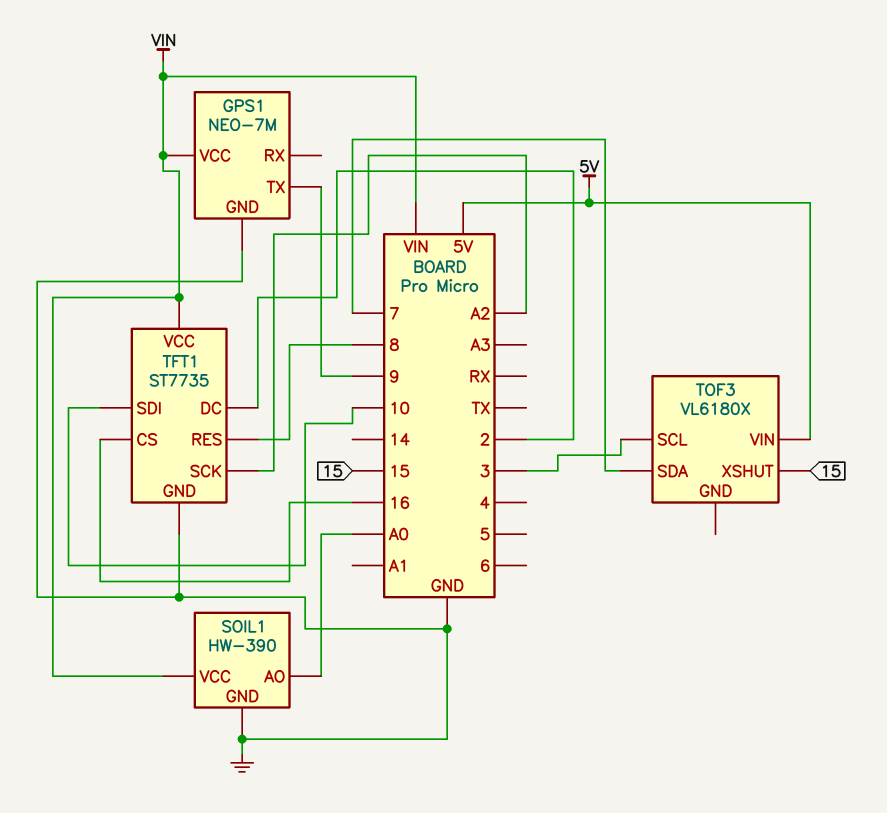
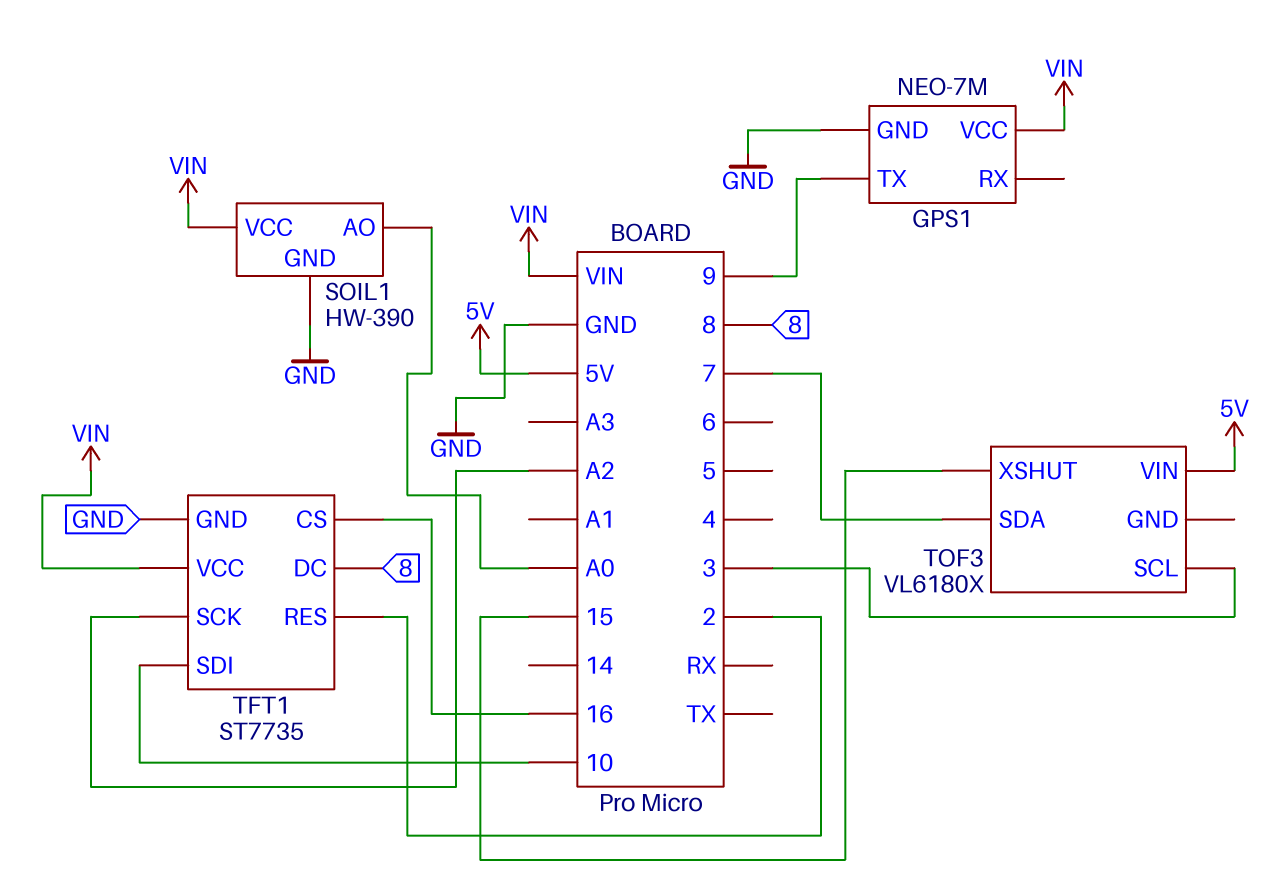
TFT1 pin DC: 2 -> 8
TFT1 pin RES: 8 -> 2

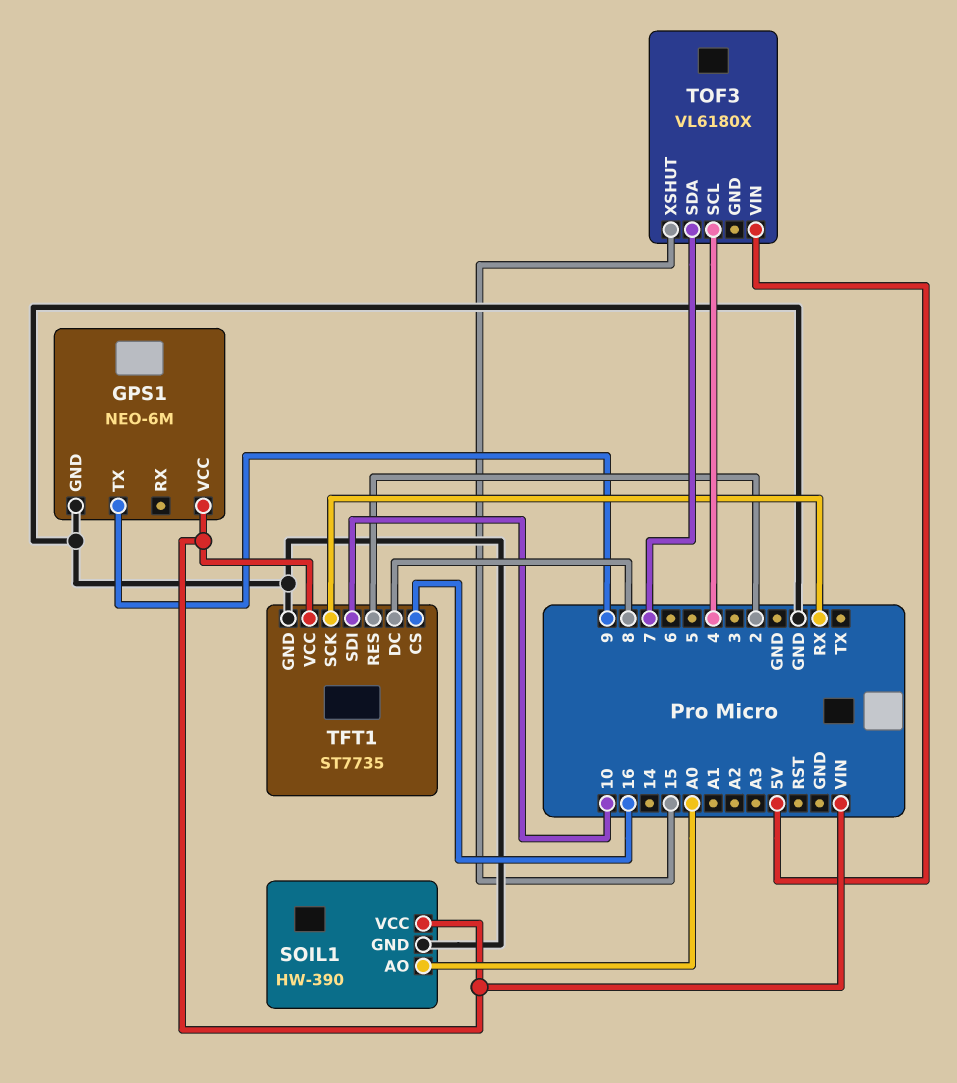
GPS1: NEO-7M -> NEO-6M
TFT1 pin SCK: A2 -> RX
TOF3 pin SCL: 3 -> 4

